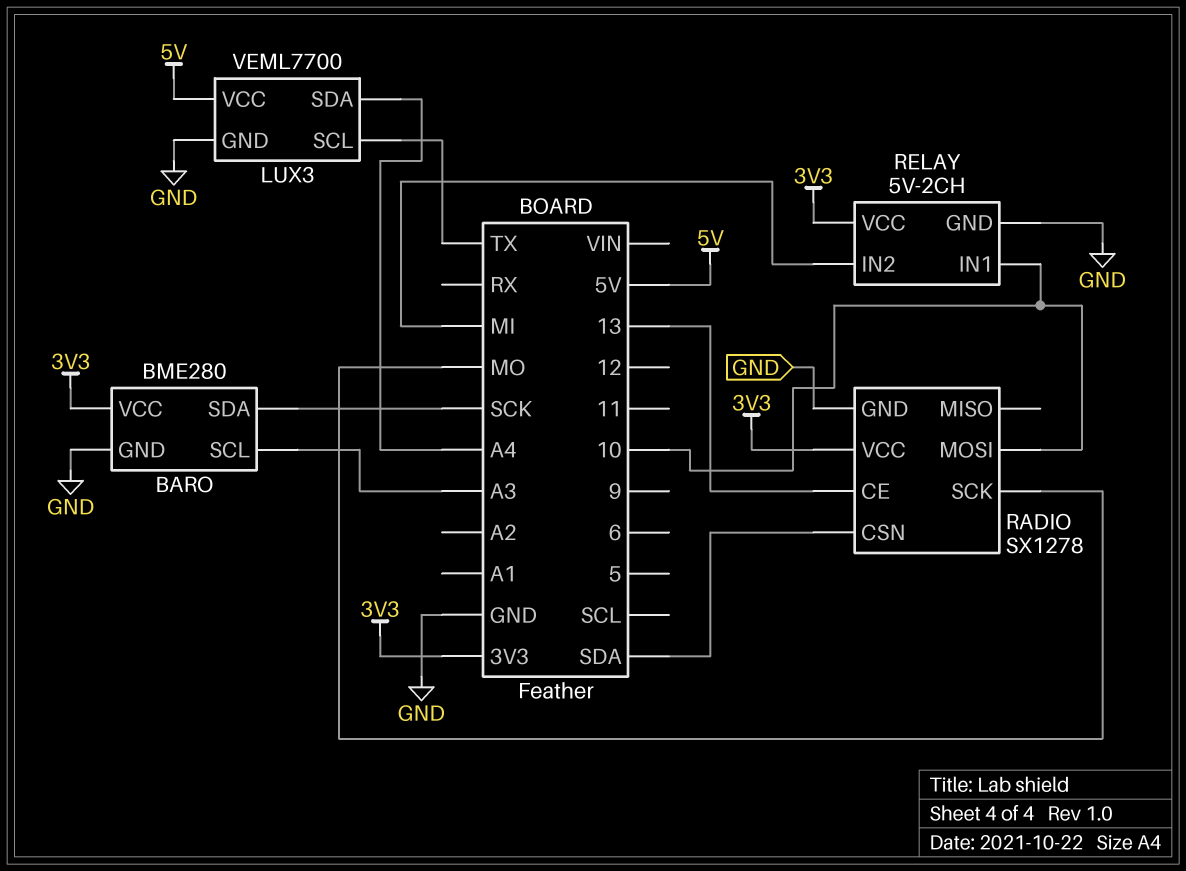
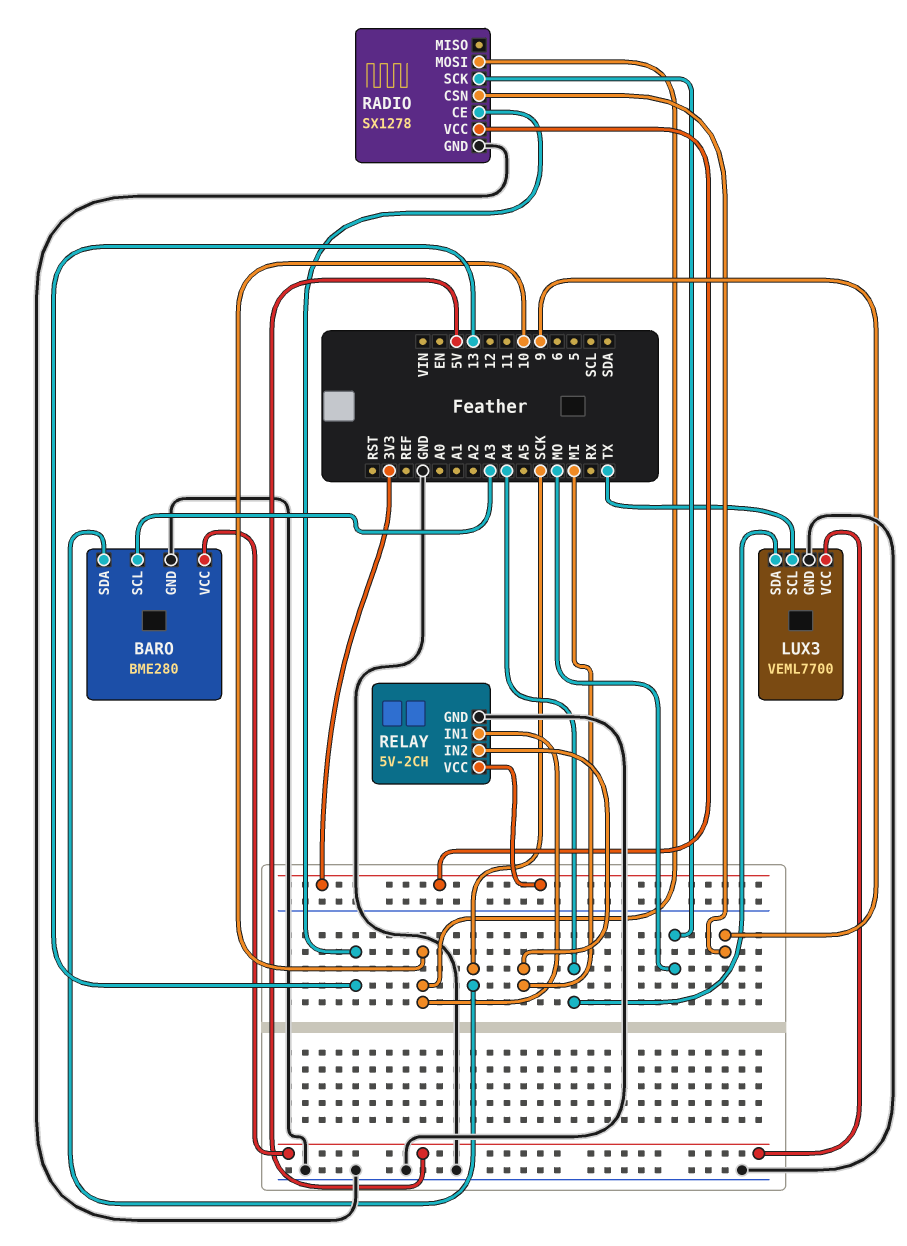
BARO pin VCC: 3V3 -> 5V
RADIO pin CSN: SDA -> 9

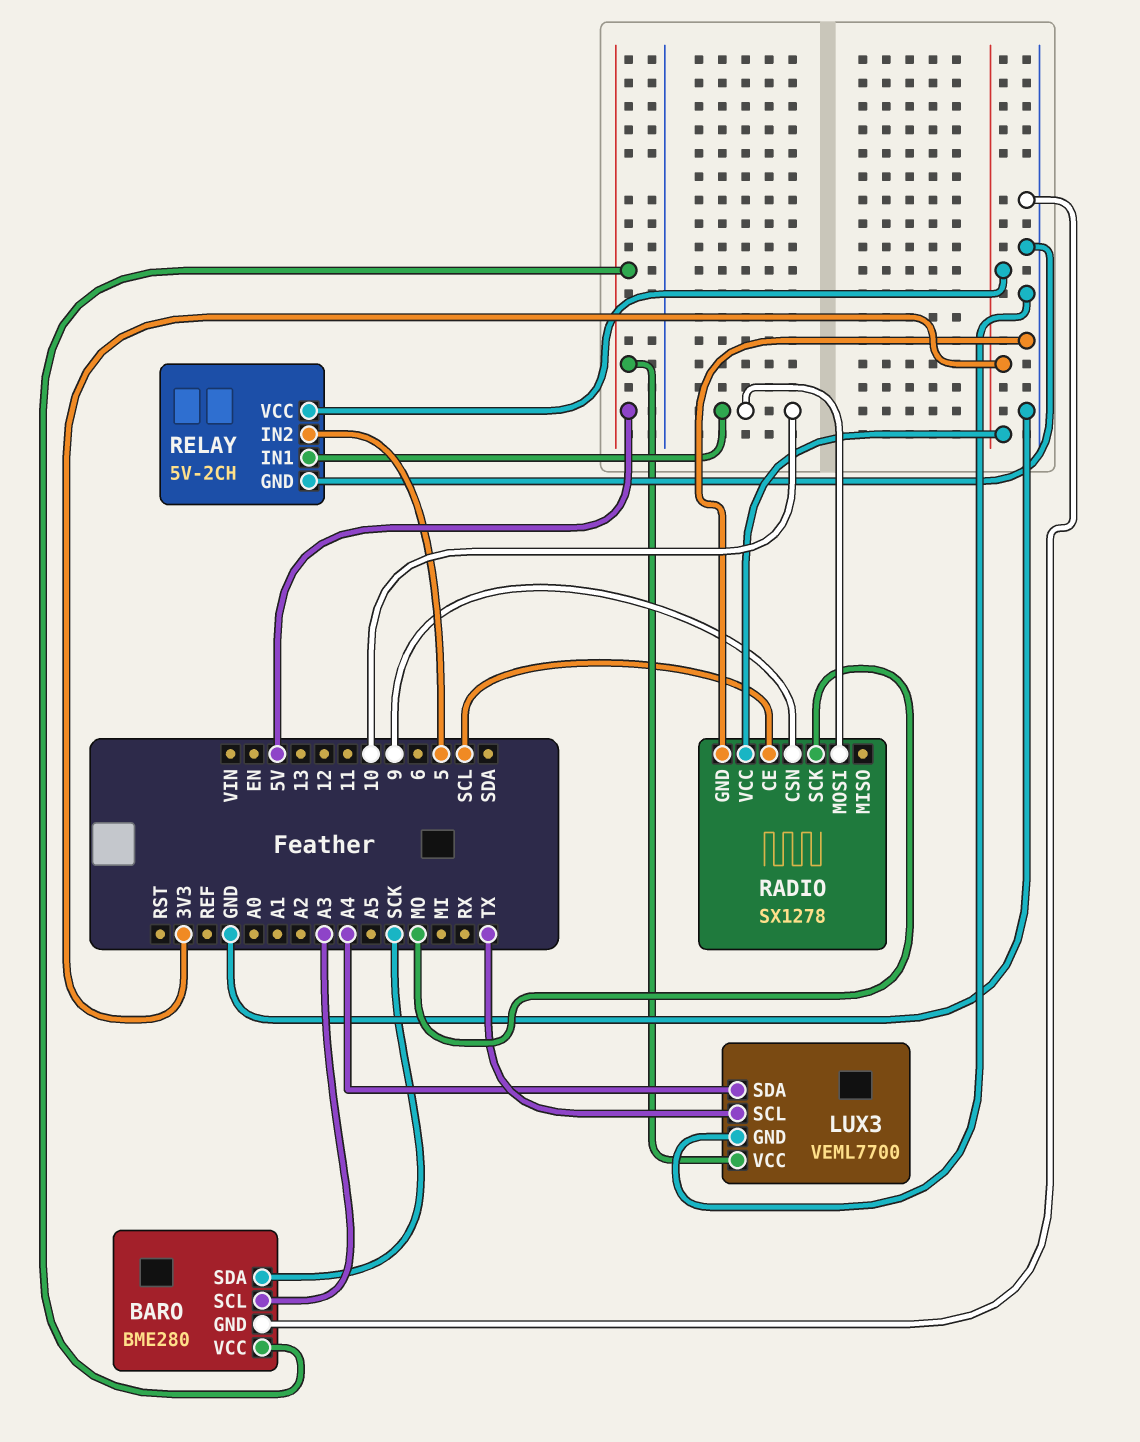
RADIO pin CE: 13 -> SCL
RELAY pin IN2: MI -> 5

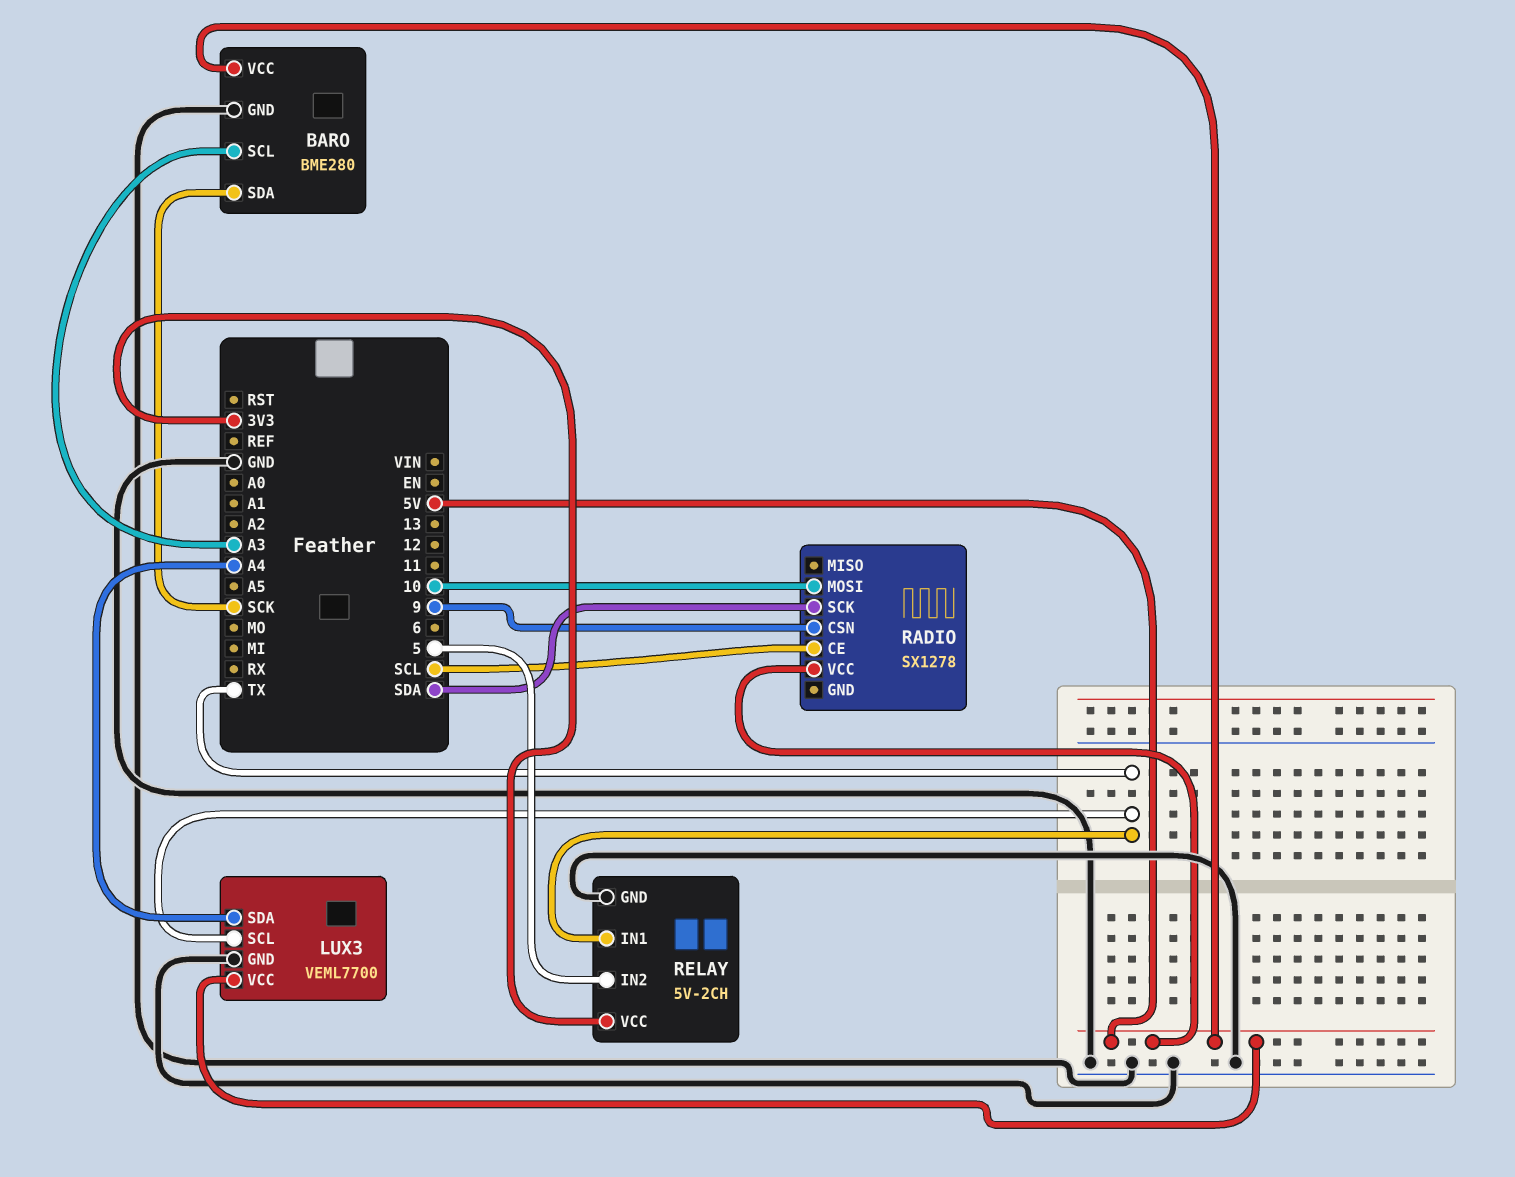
RADIO pin GND: GND -> none
RADIO pin SCK: MO -> SDA
RADIO pin VCC: 3V3 -> 5V
RELAY pin IN1: 10 -> TX

